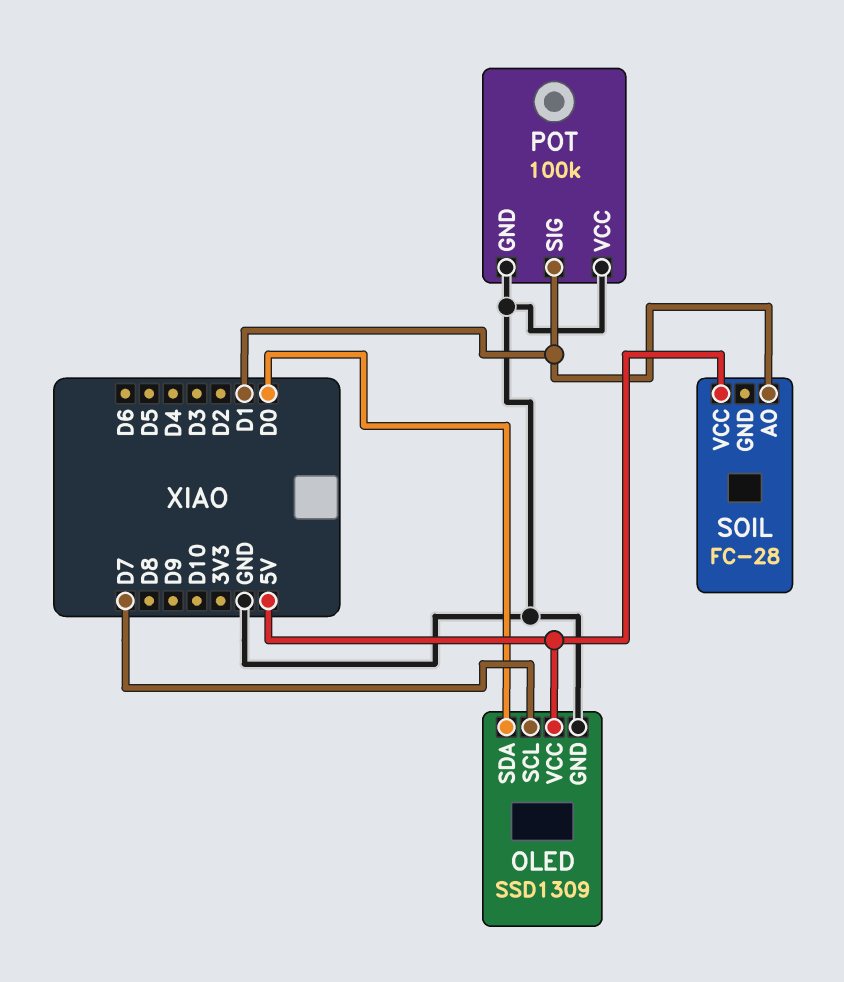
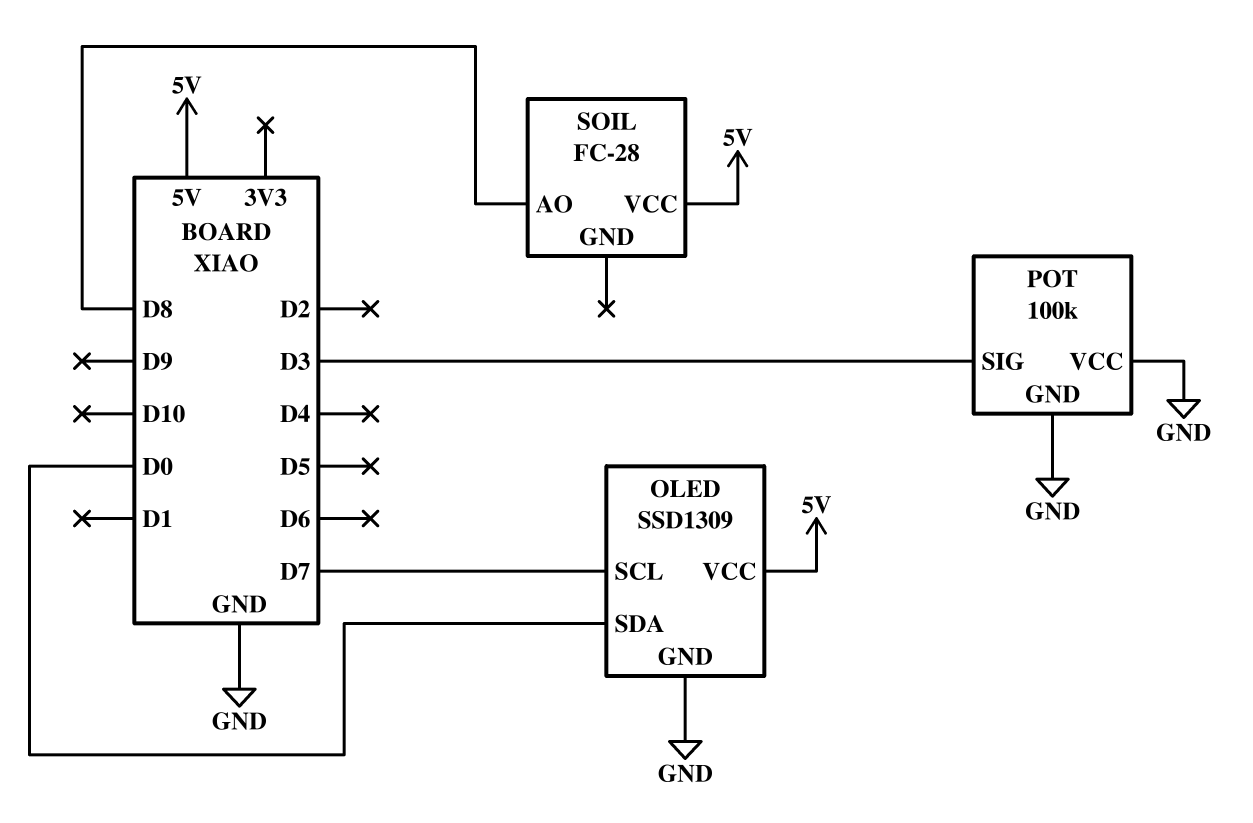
POT pin SIG: D1 -> D3
SOIL pin AO: D1 -> D8

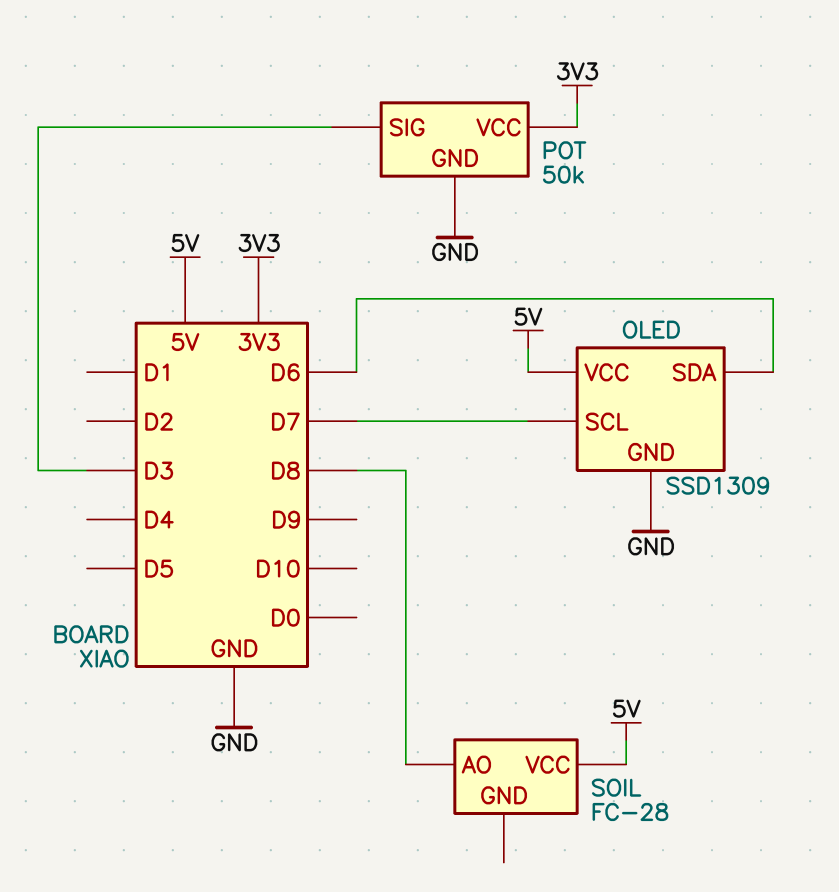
OLED pin SDA: D0 -> D6
POT: 100k -> 50k
POT pin VCC: GND -> 3V3

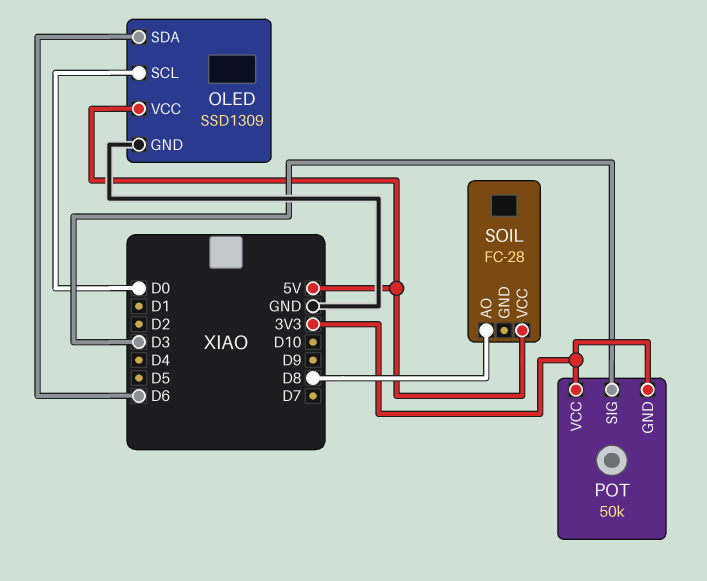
OLED pin SCL: D7 -> D0
POT pin GND: GND -> 3V3

